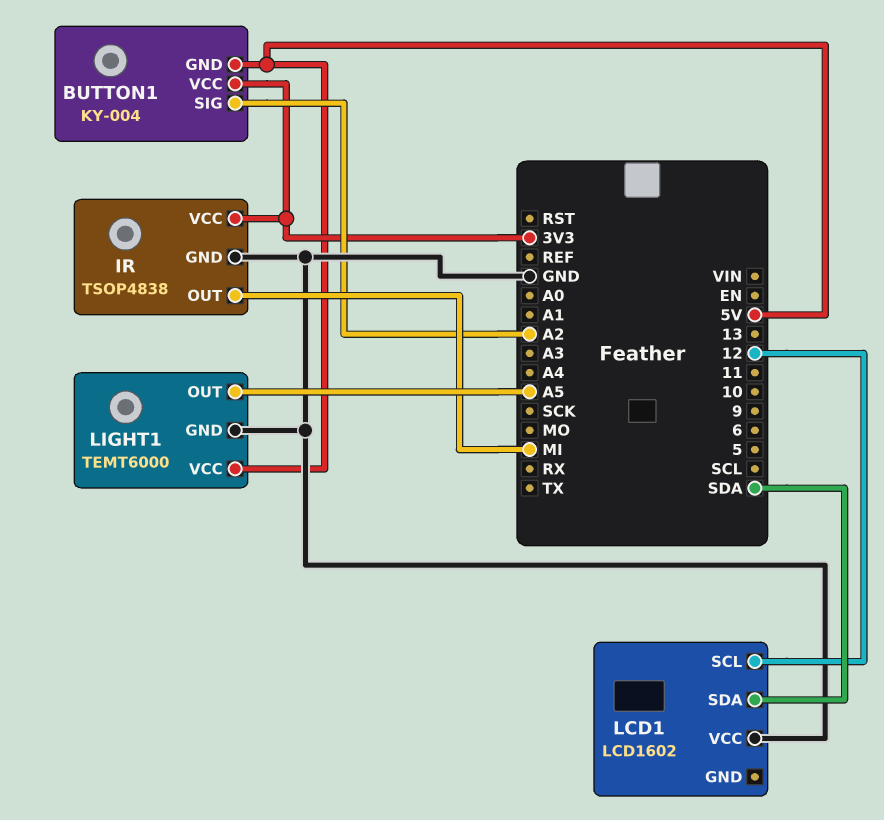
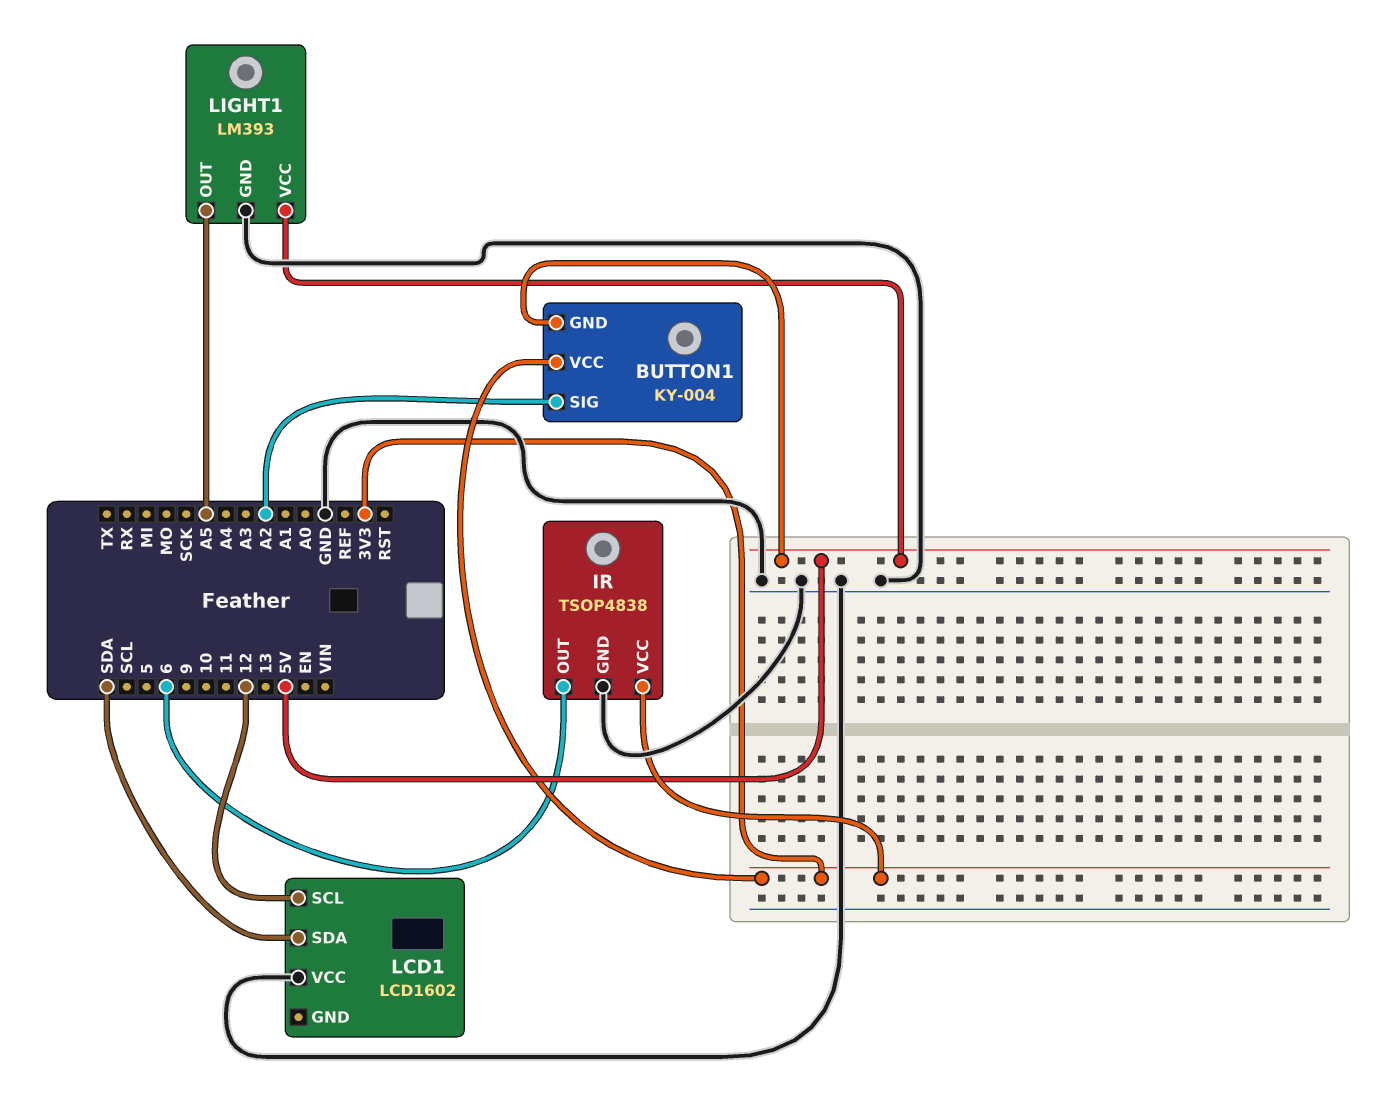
IR pin OUT: MI -> 6
LIGHT1: TEMT6000 -> LM393

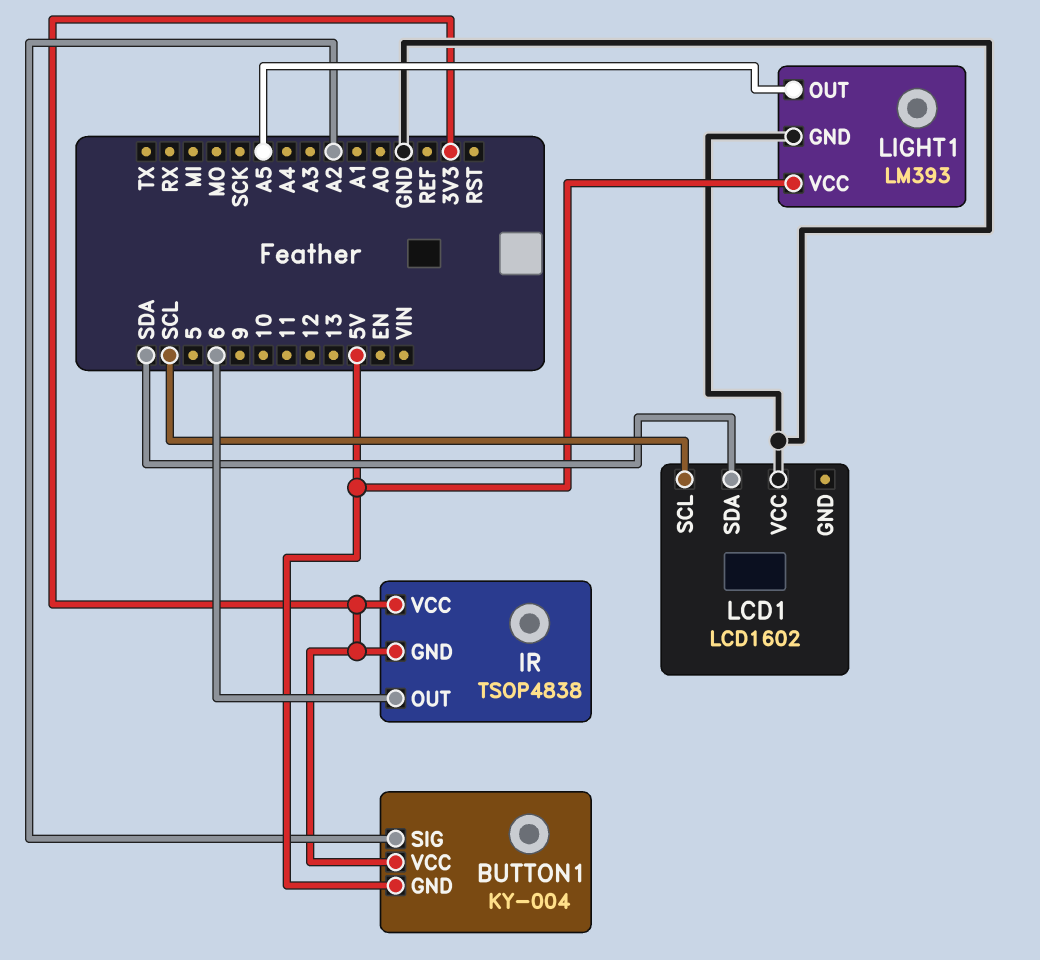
IR pin GND: GND -> 3V3
LCD1 pin SCL: 12 -> SCL

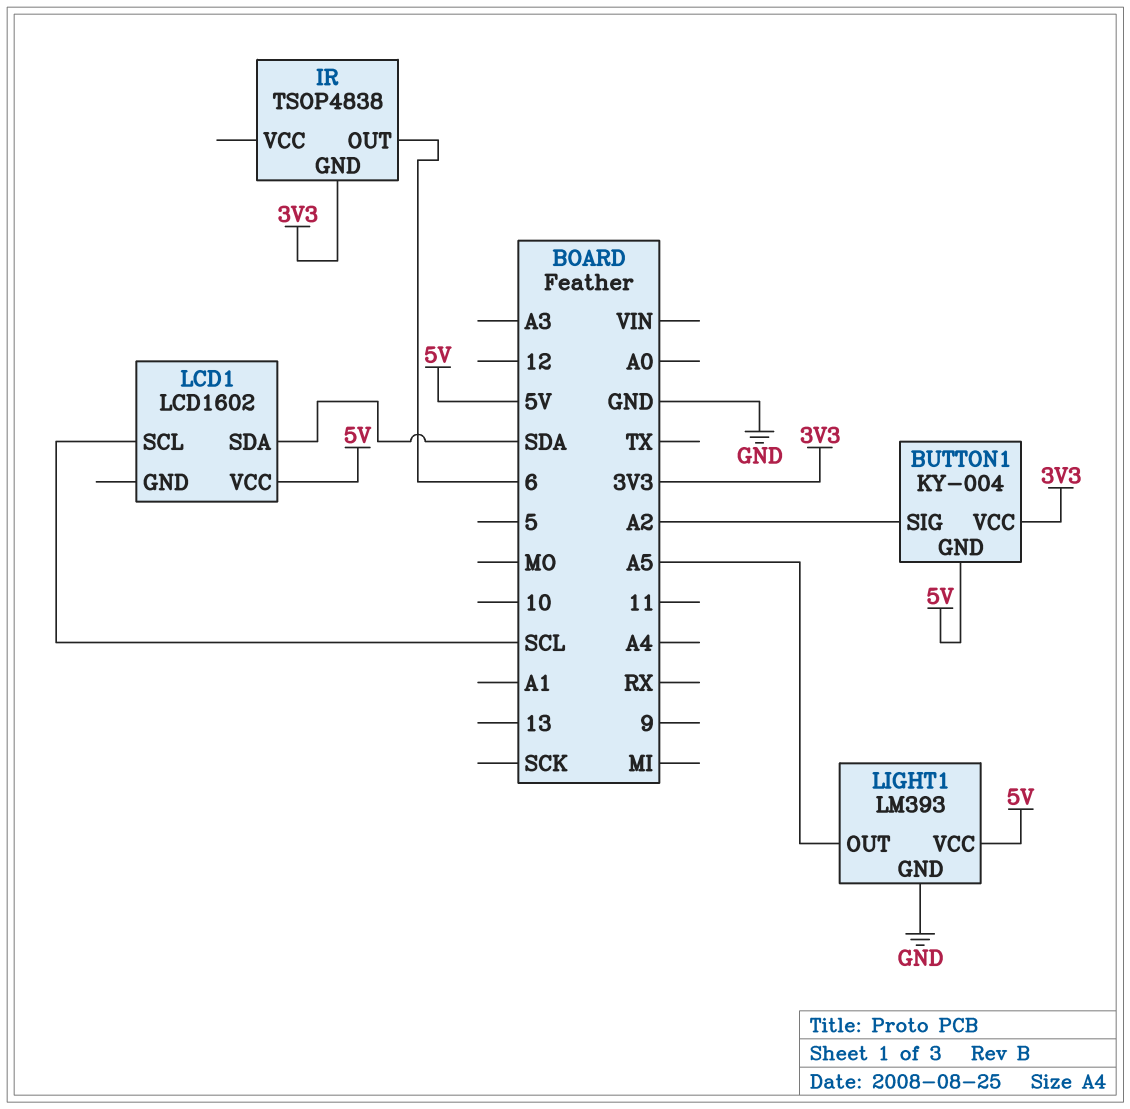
IR pin VCC: 3V3 -> none
LCD1 pin VCC: GND -> 5V

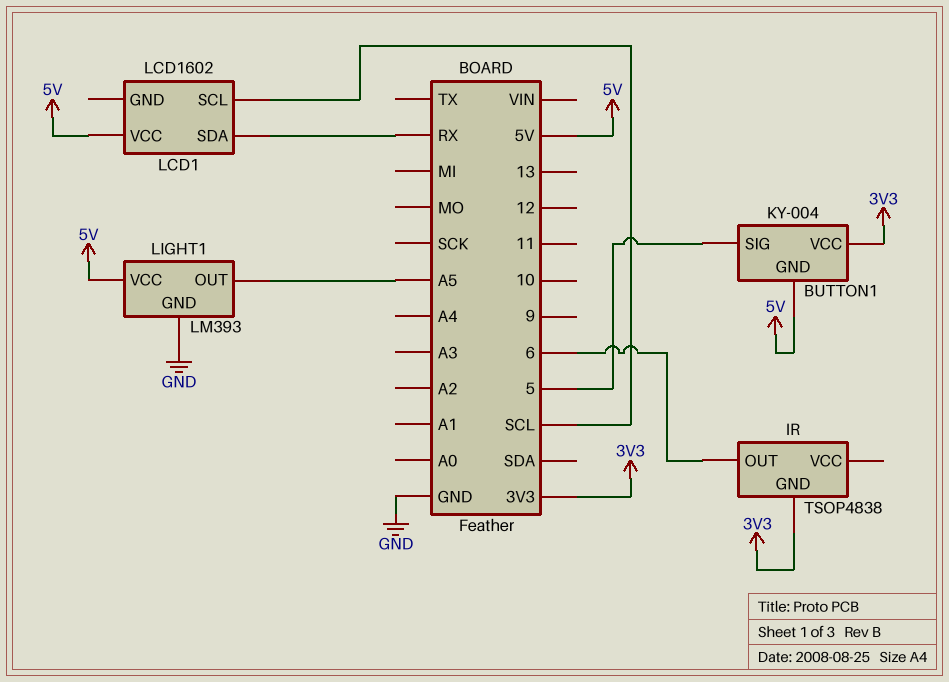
BUTTON1 pin SIG: A2 -> 5
LCD1 pin SDA: SDA -> RX

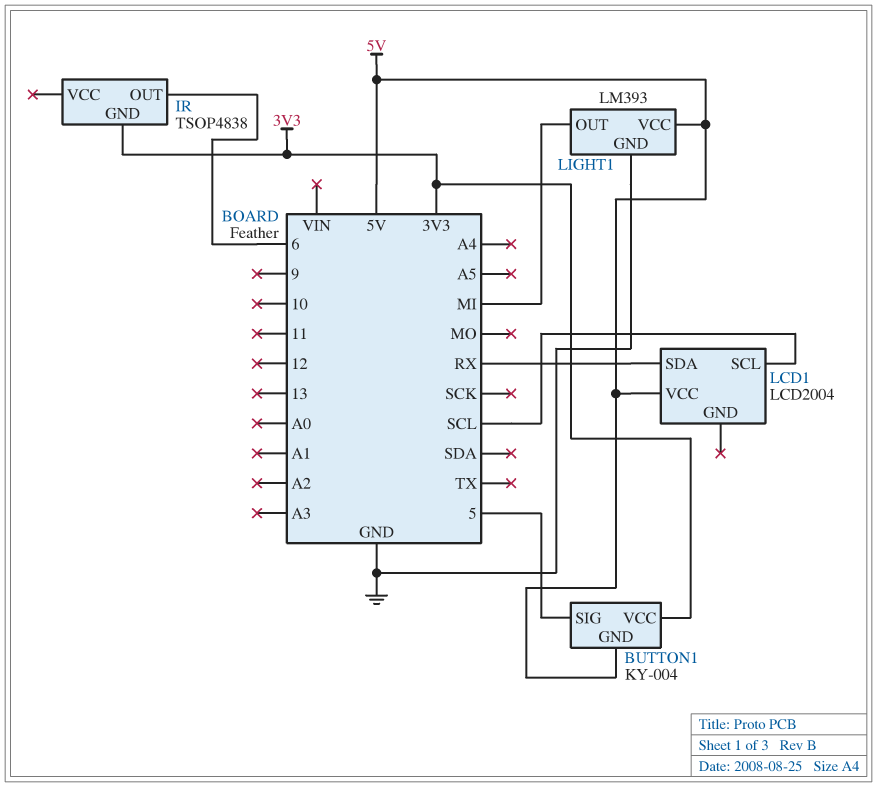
LCD1: LCD1602 -> LCD2004
LIGHT1 pin OUT: A5 -> MI

